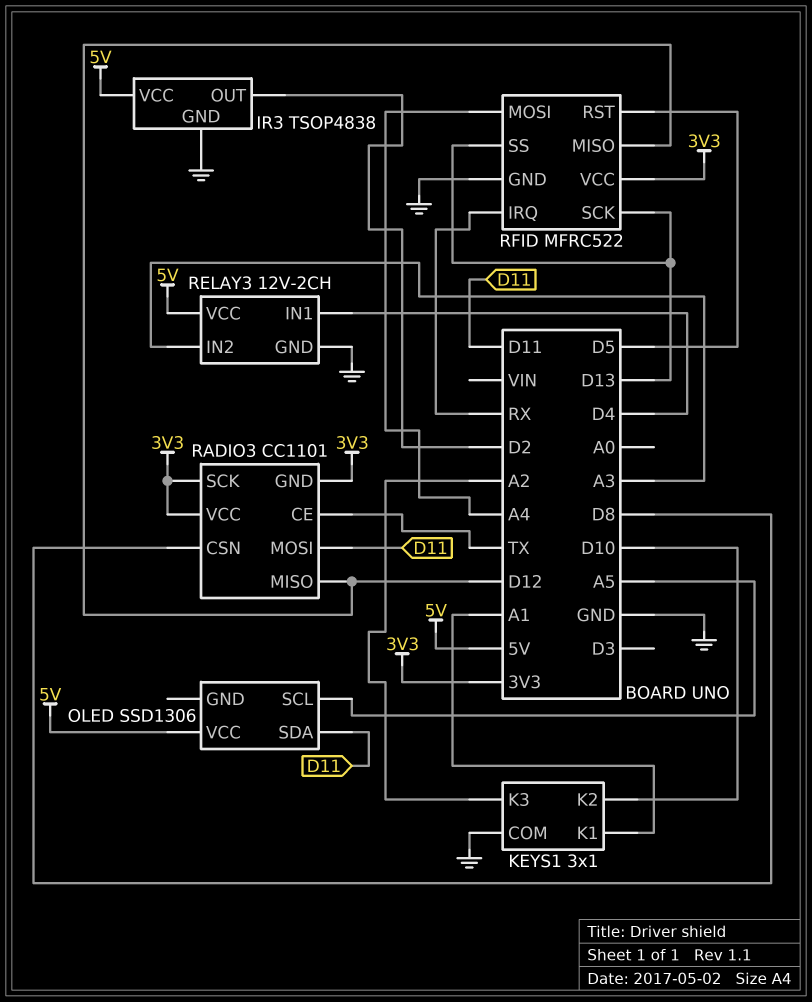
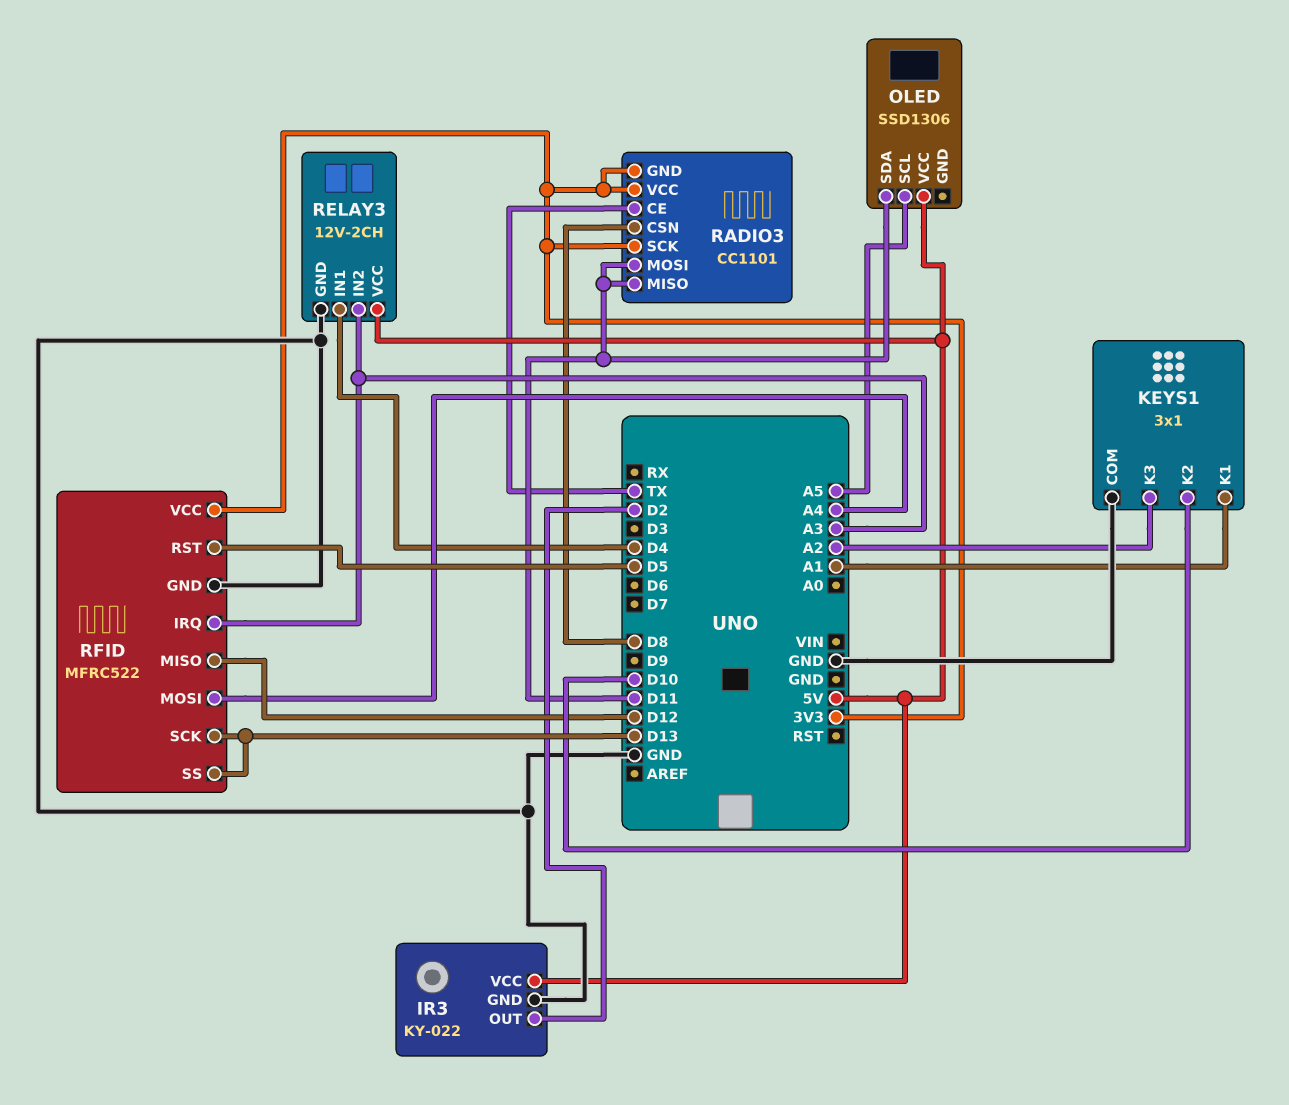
IR3: TSOP4838 -> KY-022
RADIO3 pin MISO: D12 -> D11
RFID pin IRQ: RX -> A3

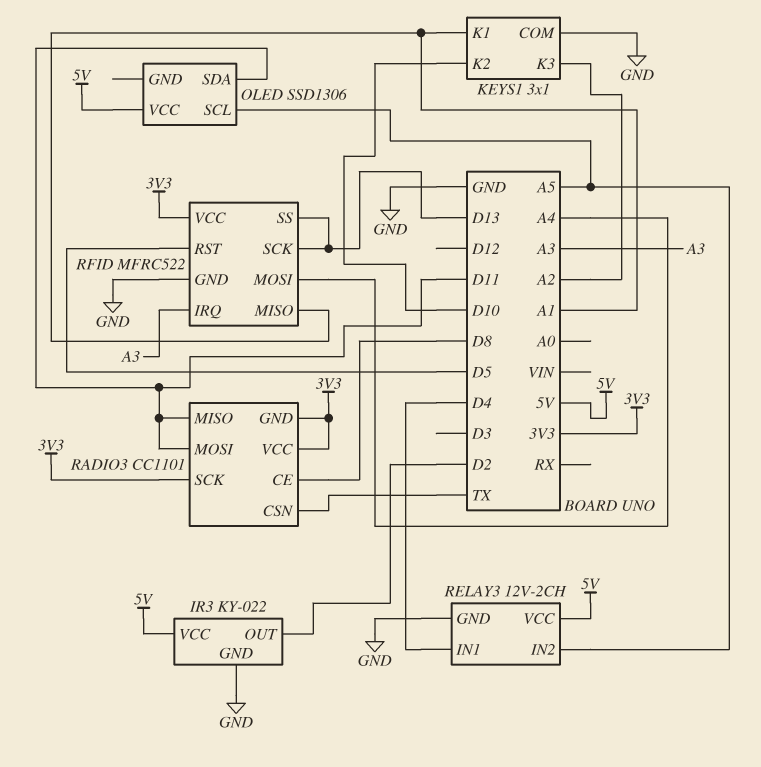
RADIO3 pin CE: TX -> D8
RADIO3 pin CSN: D8 -> TX
RELAY3 pin IN2: A3 -> A5
RFID pin MISO: D12 -> A1

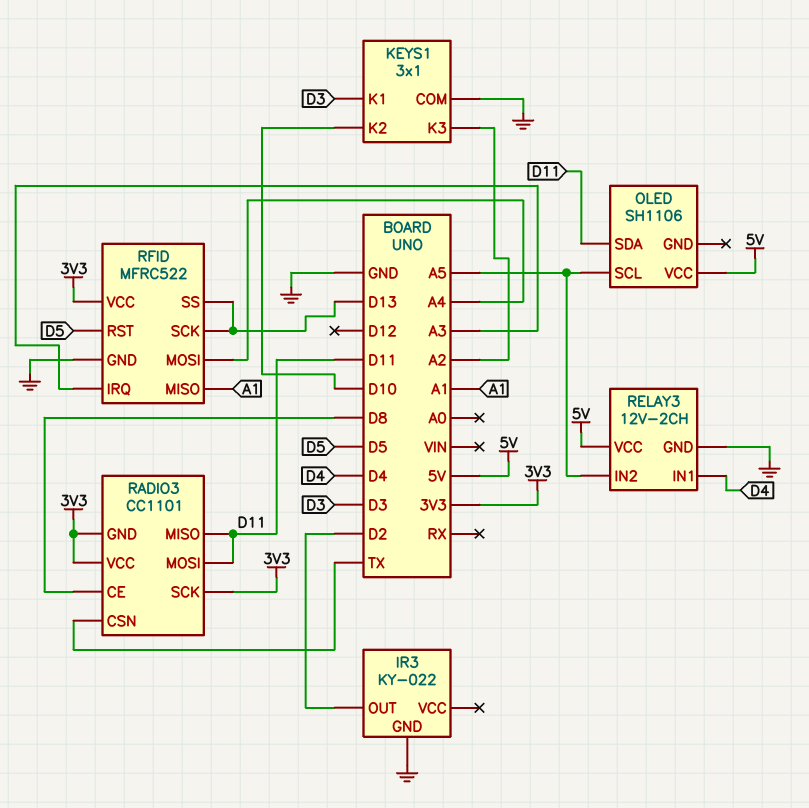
IR3 pin VCC: 5V -> none
KEYS1 pin K1: A1 -> D3
OLED: SSD1306 -> SH1106

